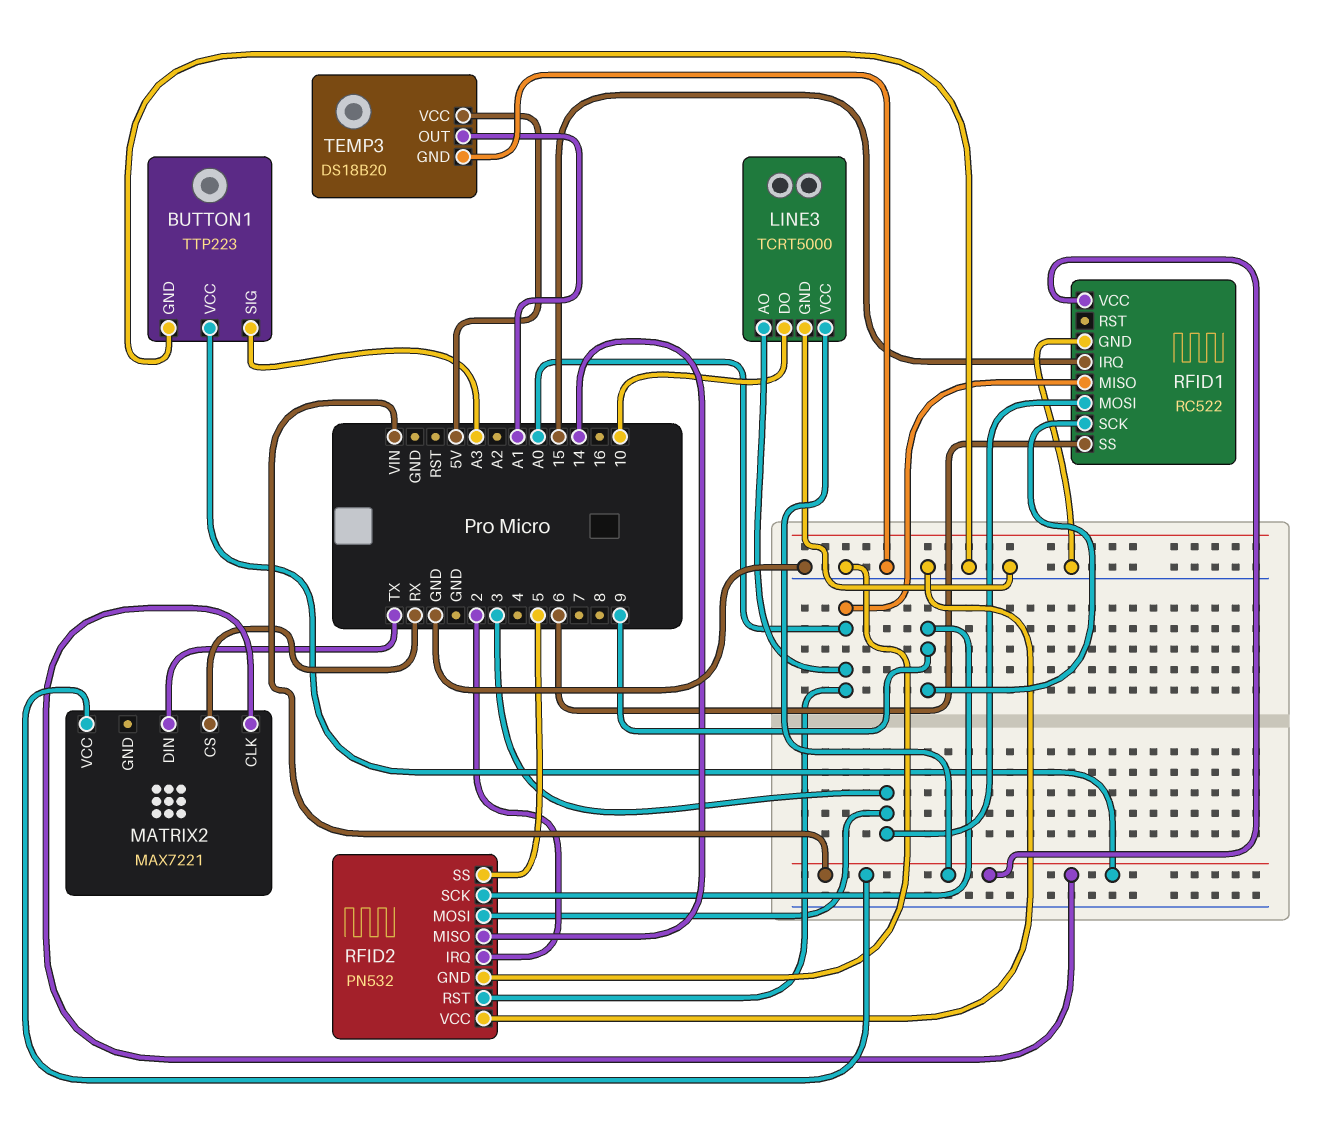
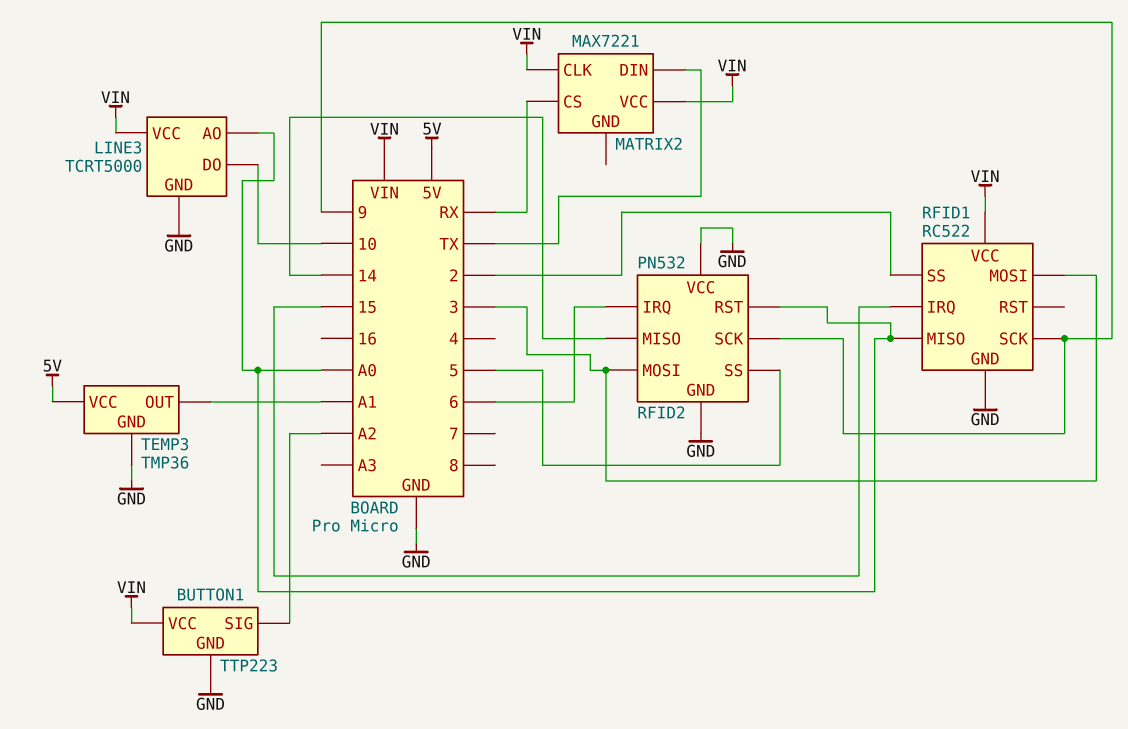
BUTTON1 pin SIG: A3 -> A2
RFID1 pin SS: 6 -> 2
RFID2 pin IRQ: 2 -> 6
TEMP3: DS18B20 -> TMP36

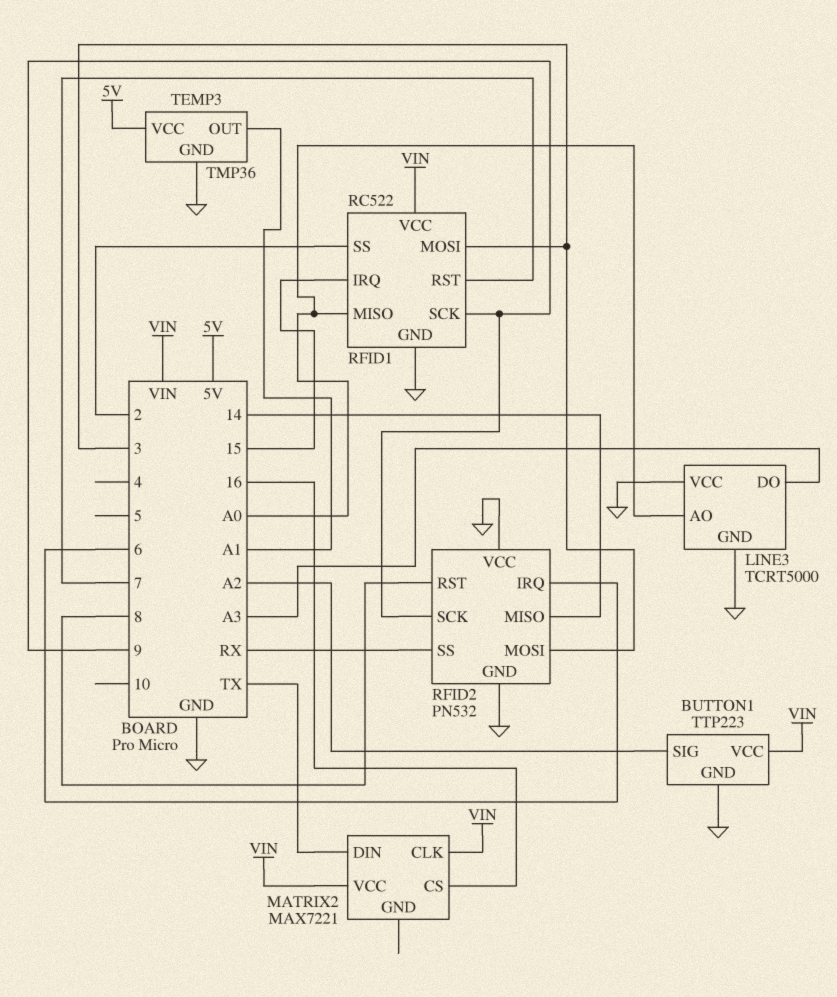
LINE3 pin DO: 10 -> A3
LINE3 pin VCC: VIN -> GND
MATRIX2 pin CS: RX -> 16
RFID1 pin RST: none -> 7
RFID2 pin RST: A0 -> 8
RFID2 pin SS: 5 -> RX

